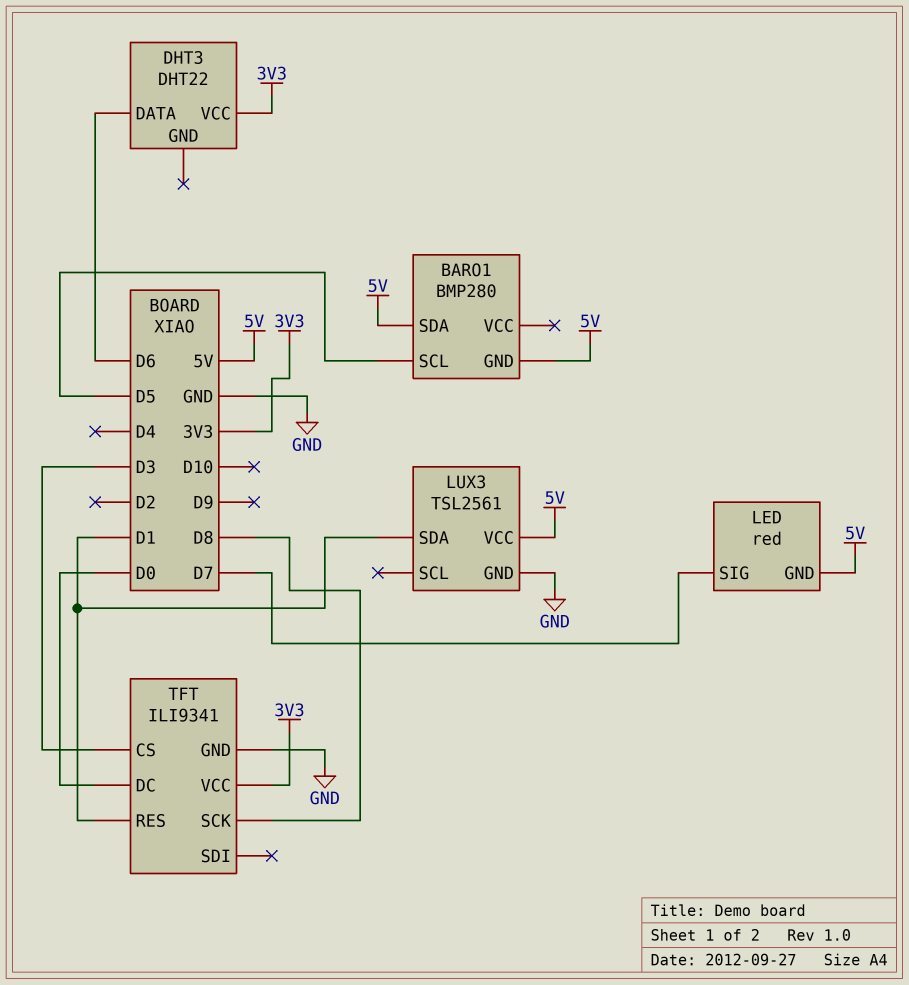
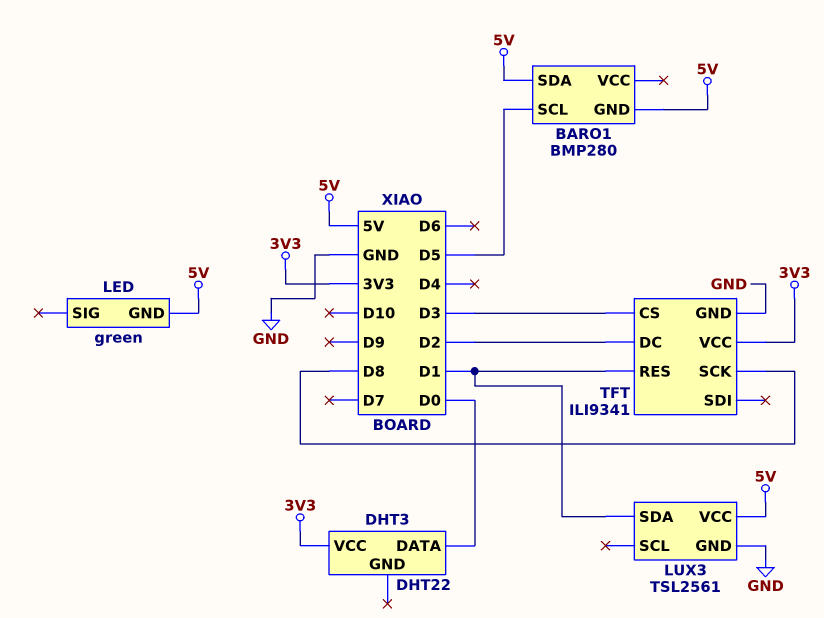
DHT3 pin DATA: D6 -> D0
LED: red -> green
LED pin SIG: D7 -> none
TFT pin DC: D0 -> D2

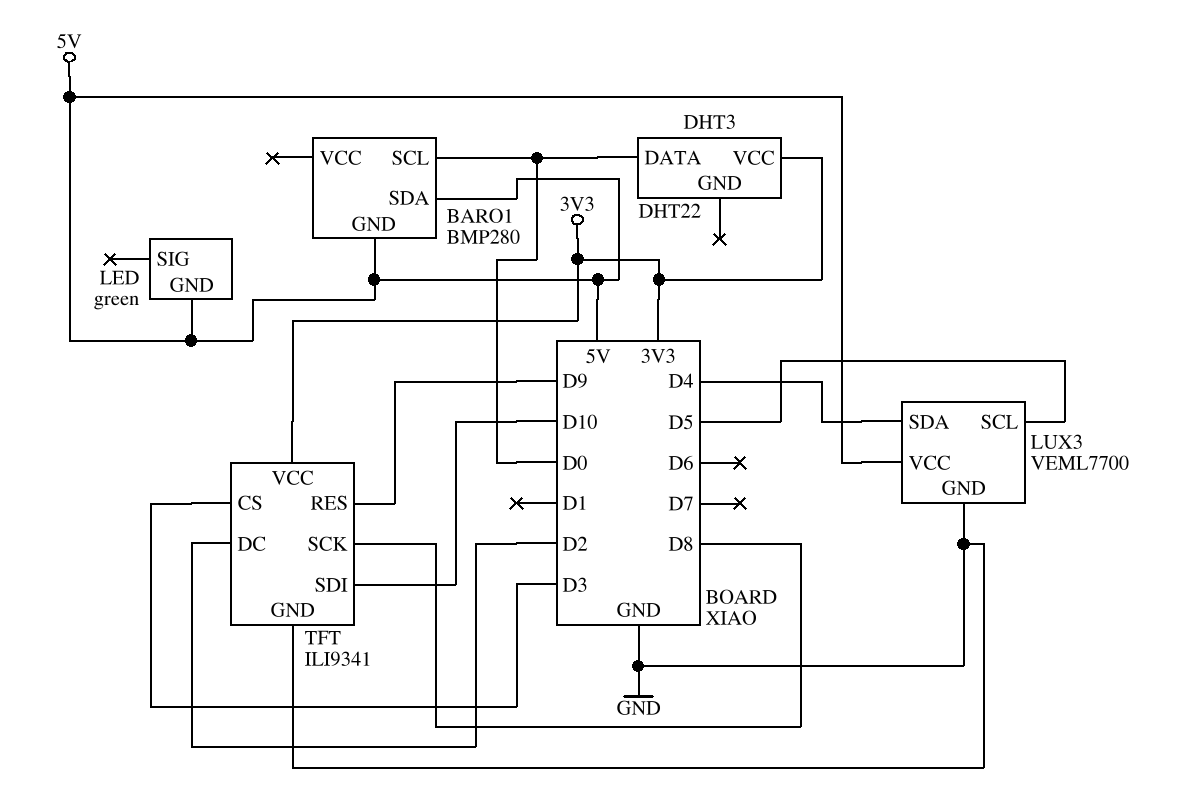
BARO1 pin SCL: D5 -> D0
LUX3: TSL2561 -> VEML7700
LUX3 pin SCL: none -> D5
LUX3 pin SDA: D1 -> D4
TFT pin RES: D1 -> D9
TFT pin SDI: none -> D10

